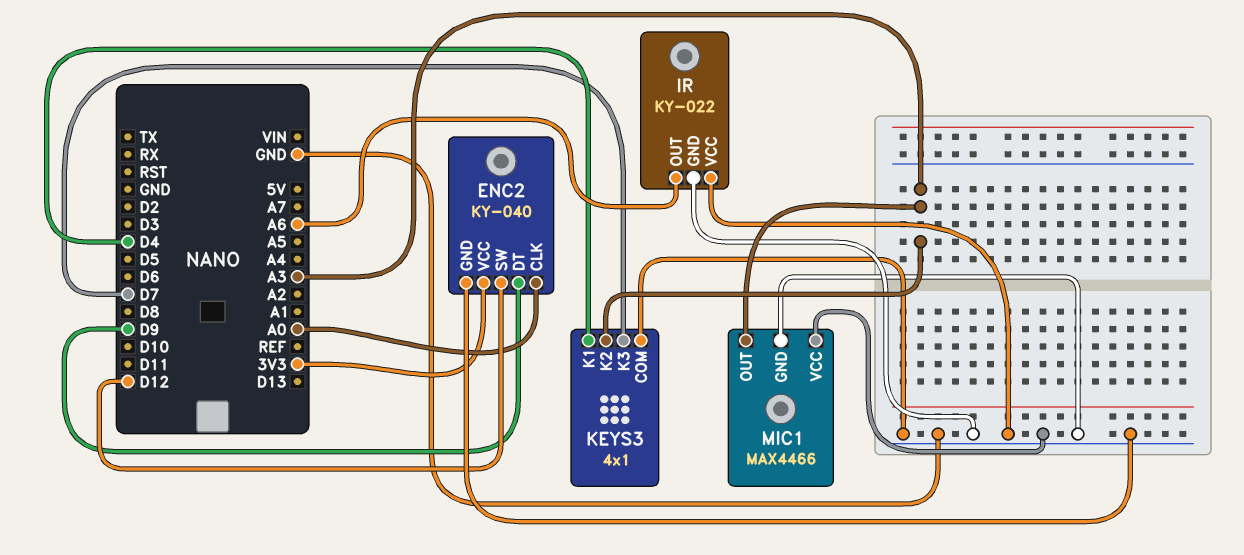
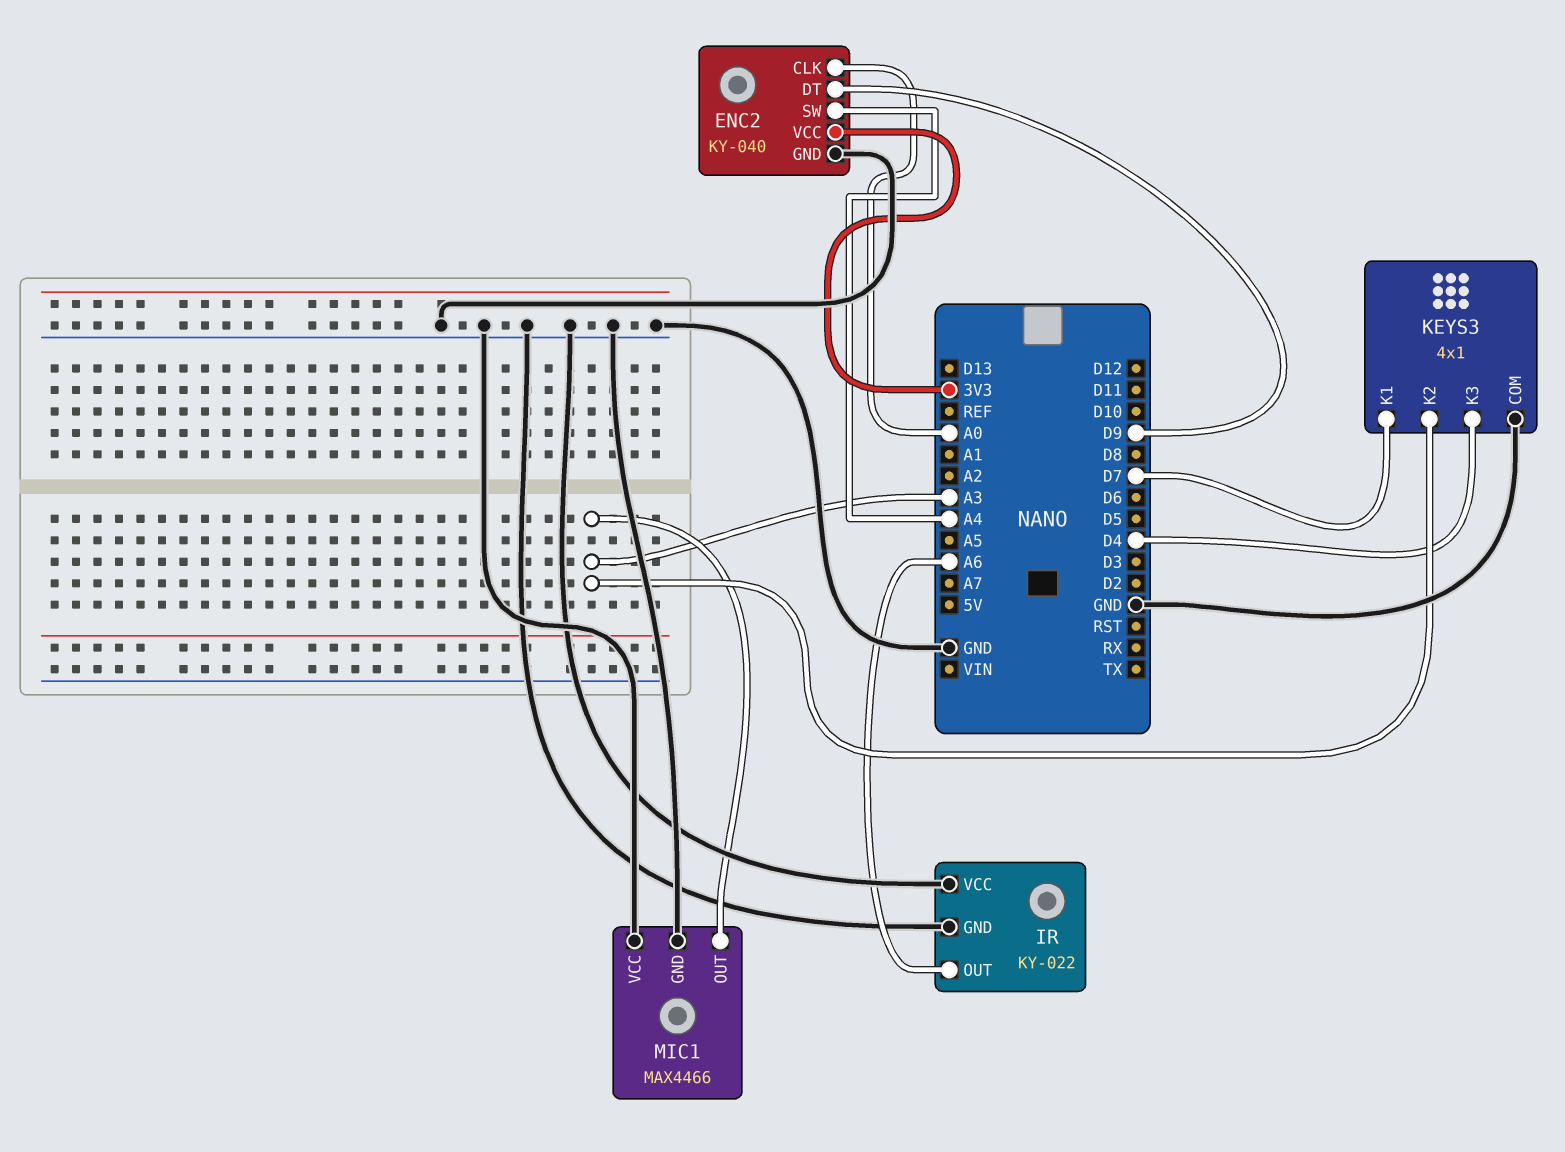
ENC2 pin SW: D12 -> A4
KEYS3 pin K1: D4 -> D7
KEYS3 pin K3: D7 -> D4

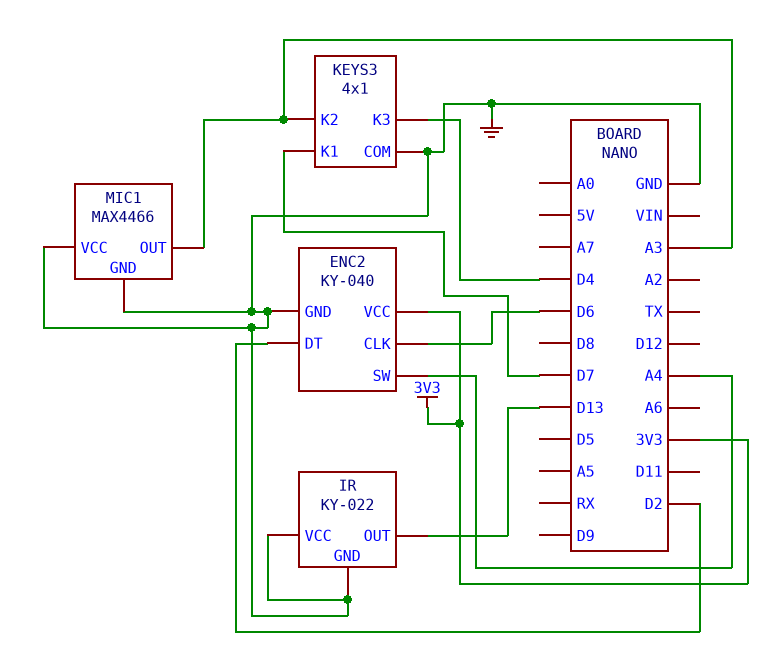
ENC2 pin CLK: A0 -> D6
ENC2 pin DT: D9 -> D2
IR pin OUT: A6 -> D13

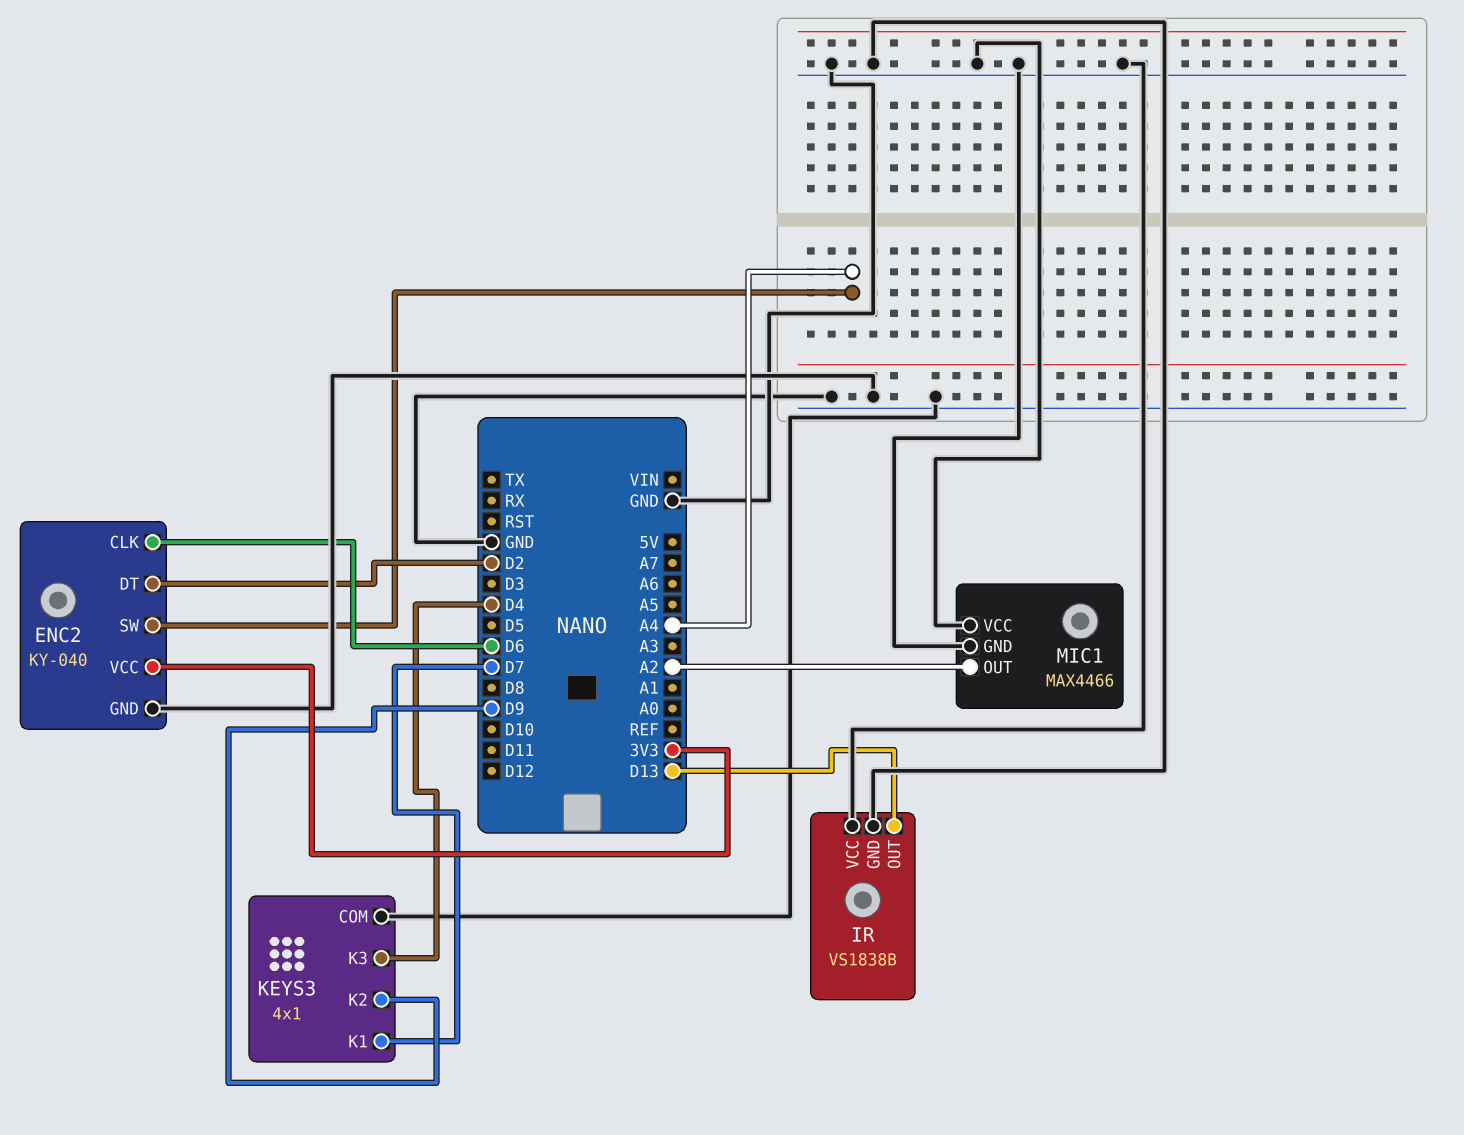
IR: KY-022 -> VS1838B
KEYS3 pin K2: A3 -> D9
MIC1 pin OUT: A3 -> A2

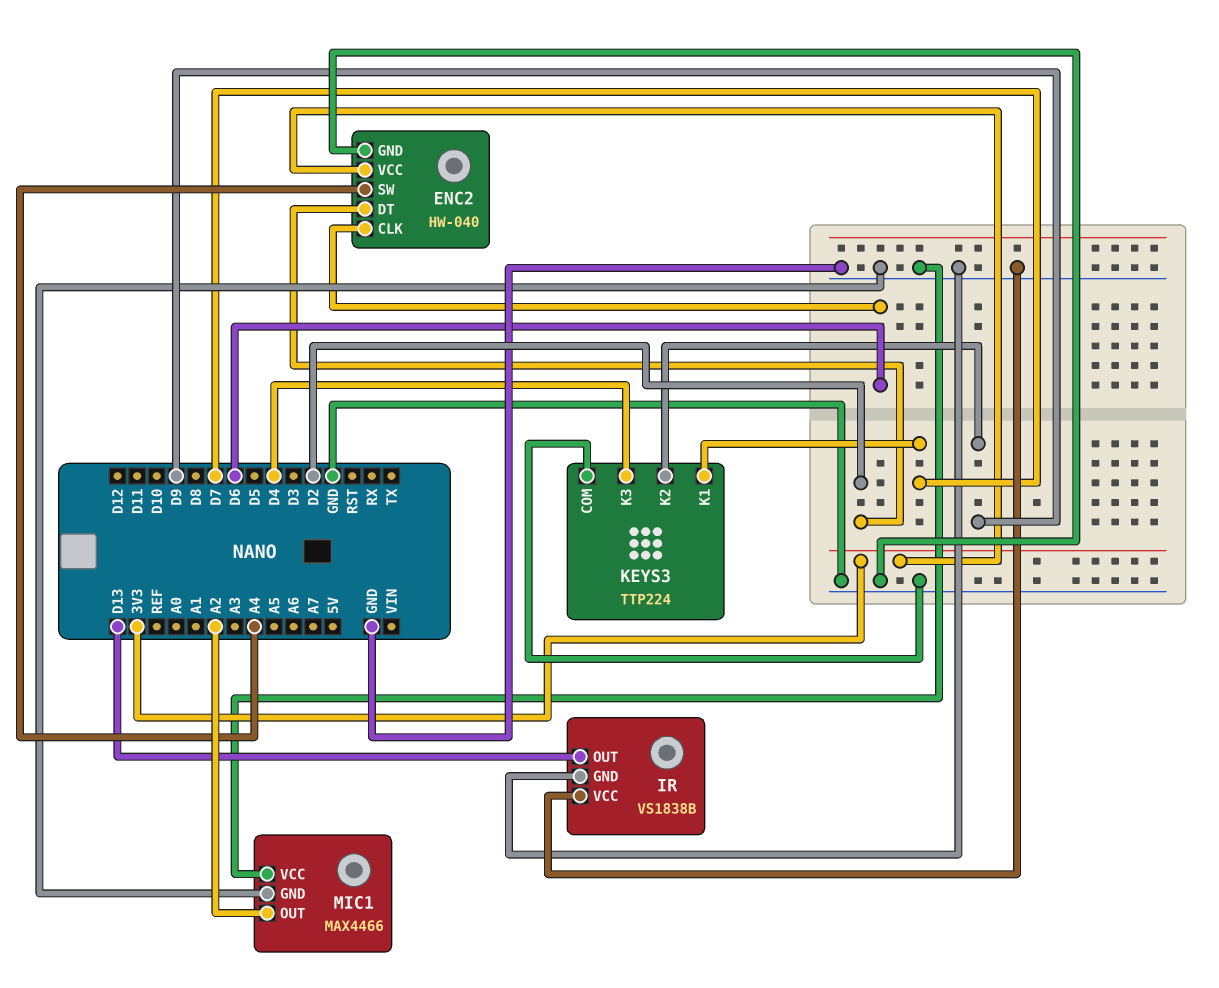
ENC2: KY-040 -> HW-040
KEYS3: 4x1 -> TTP224

